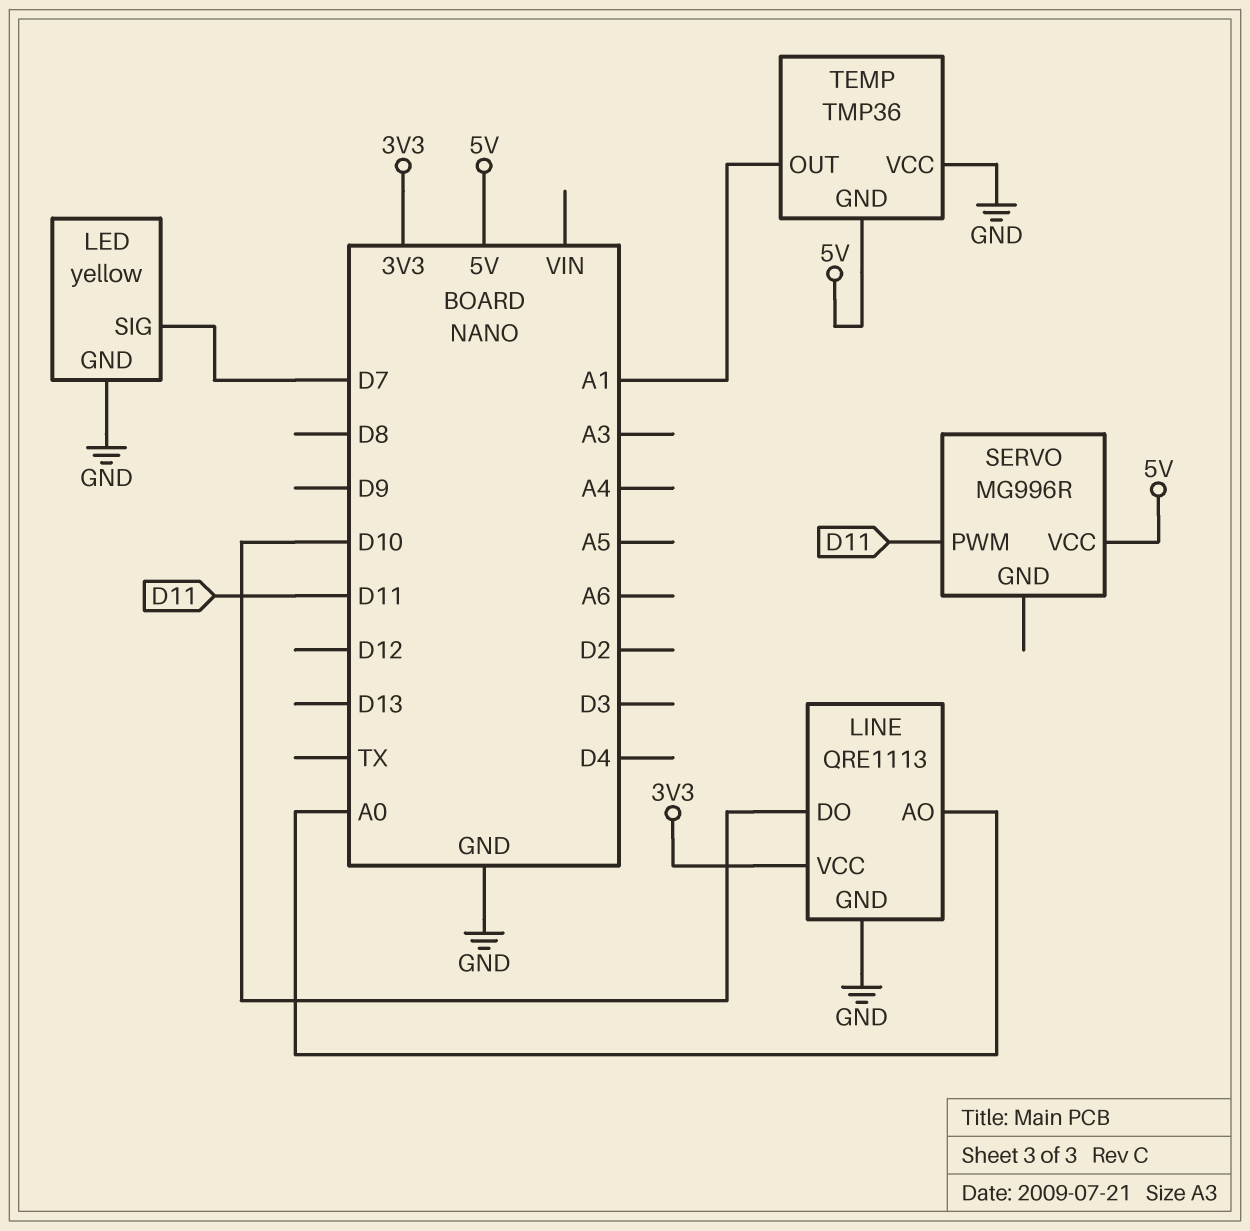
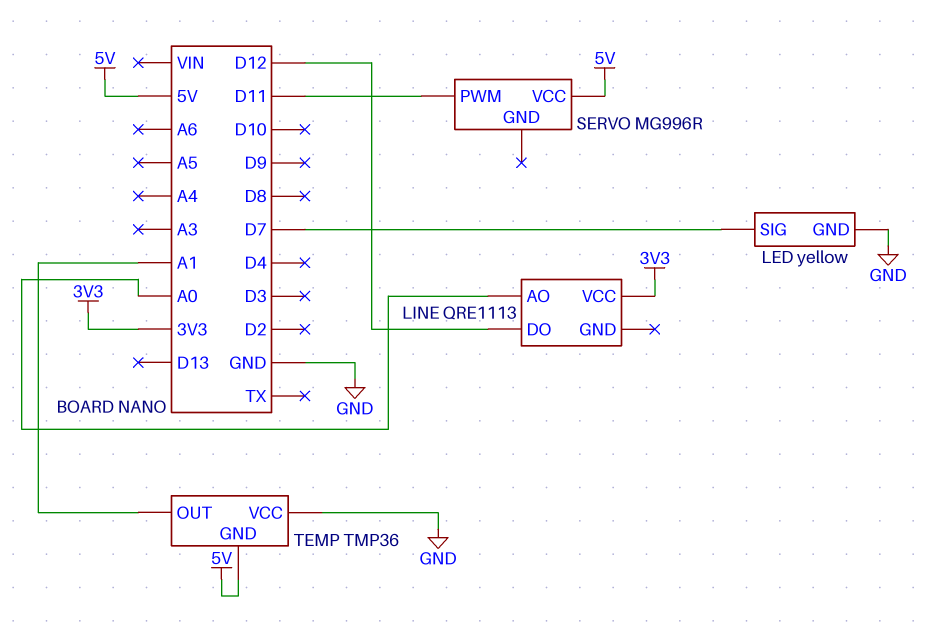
LINE pin DO: D10 -> D12
LINE pin GND: GND -> none

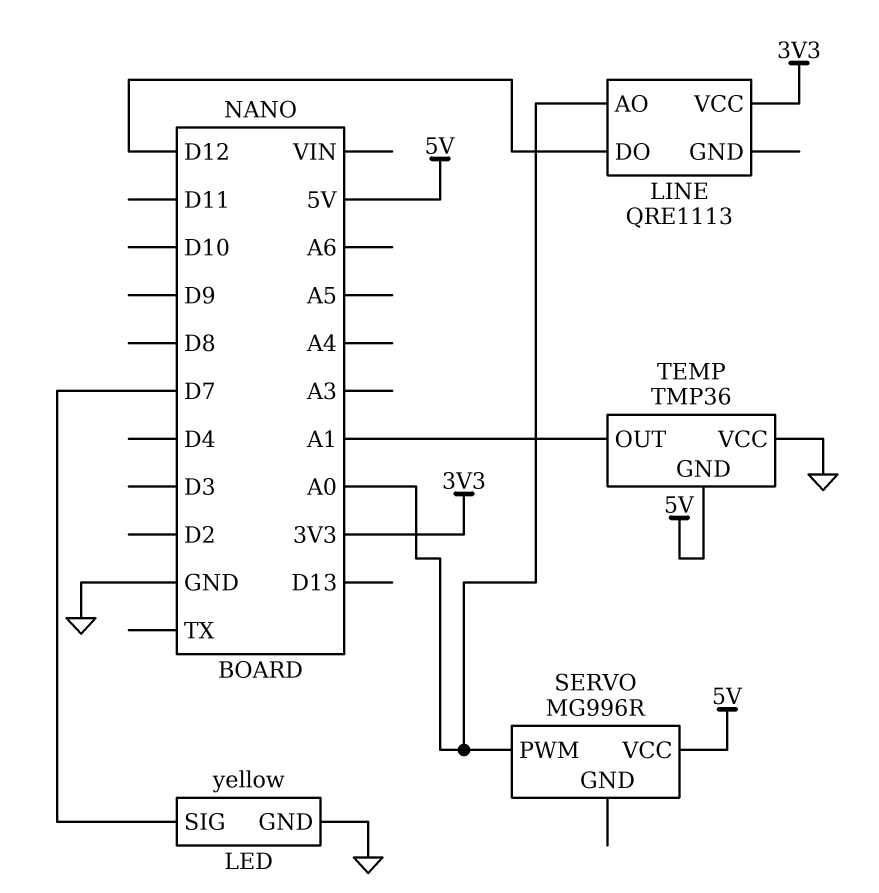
SERVO pin PWM: D11 -> A0

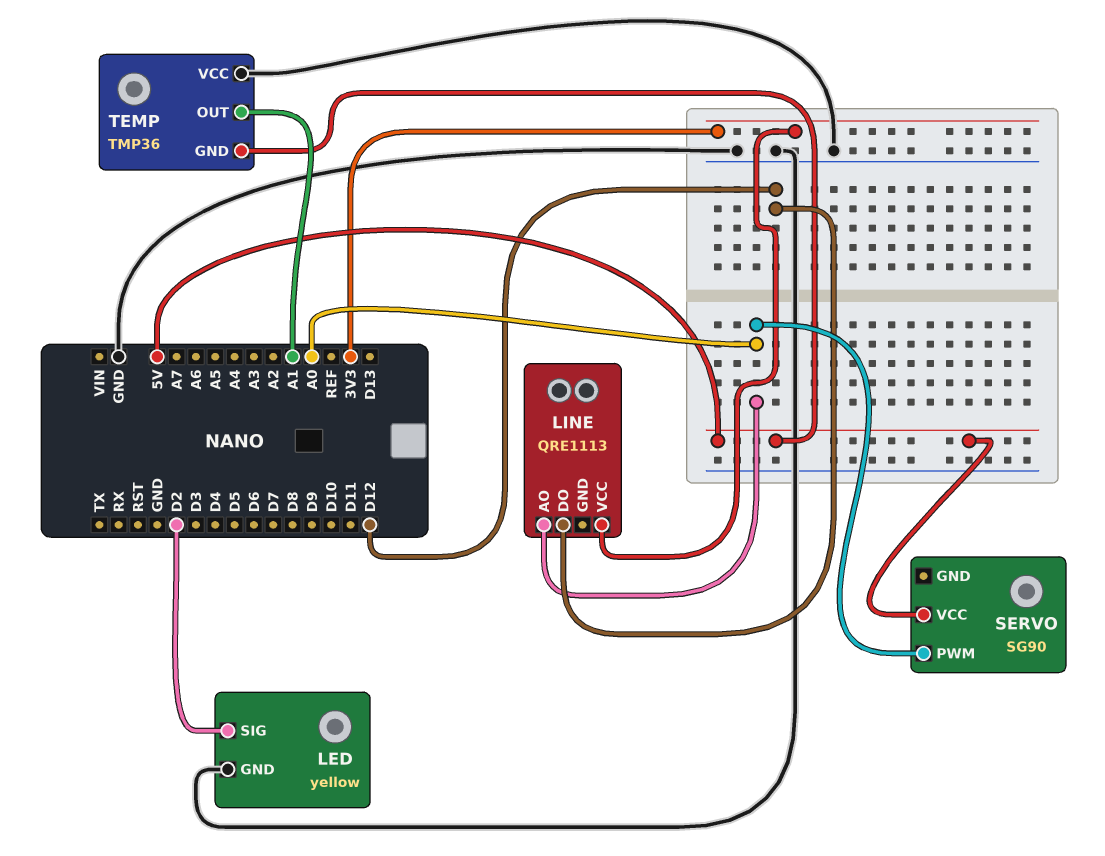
LED pin SIG: D7 -> D2
SERVO: MG996R -> SG90

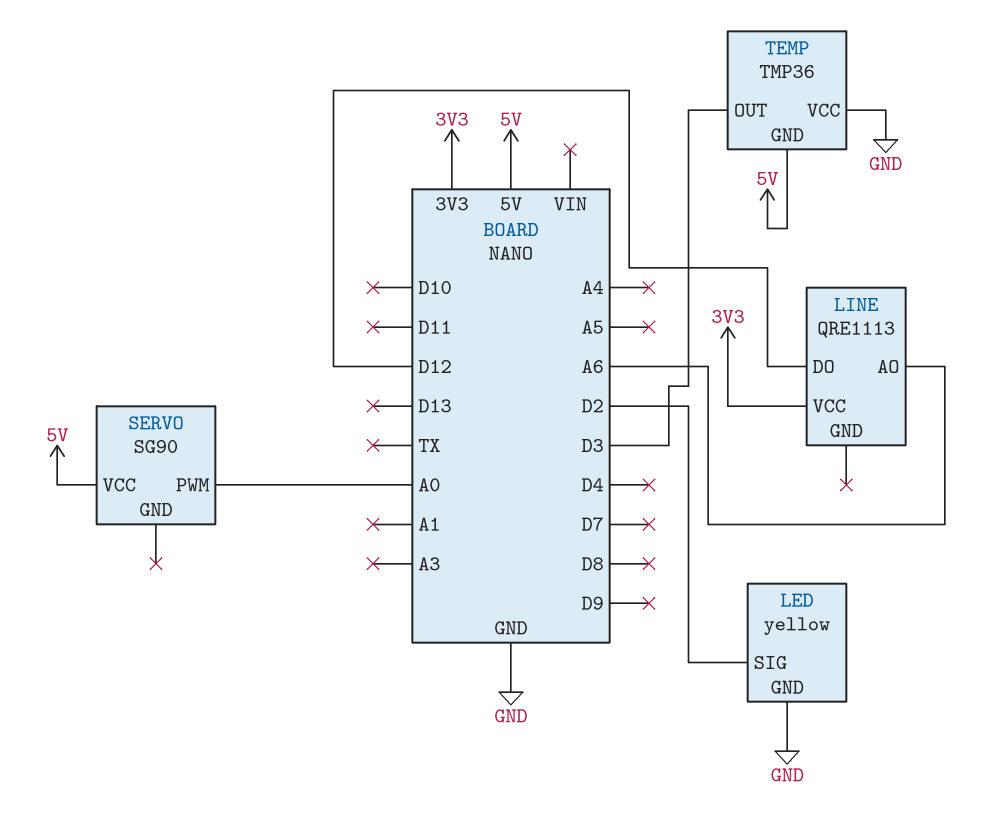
LINE pin AO: A0 -> A6
TEMP pin OUT: A1 -> D3

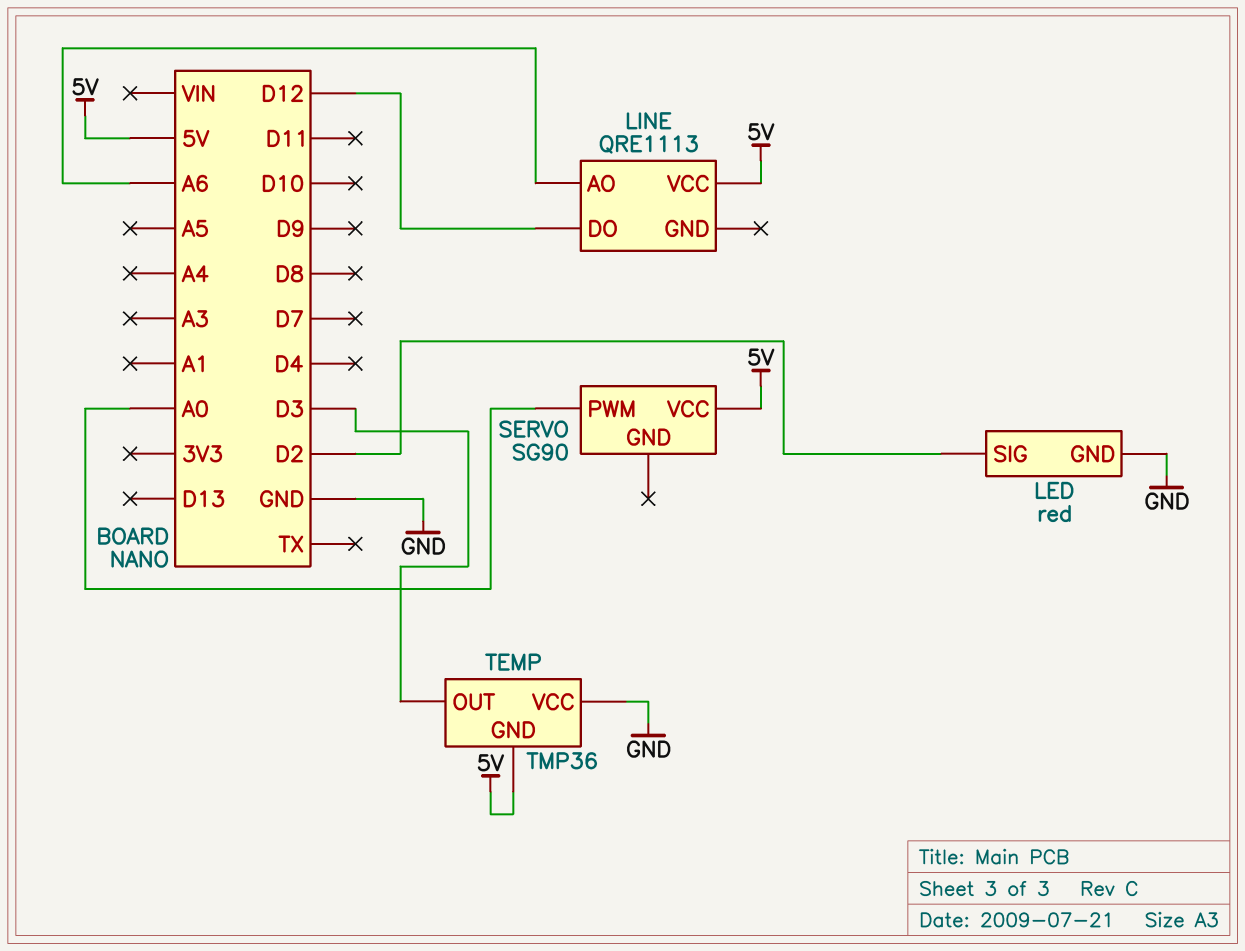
LED: yellow -> red
LINE pin VCC: 3V3 -> 5V

